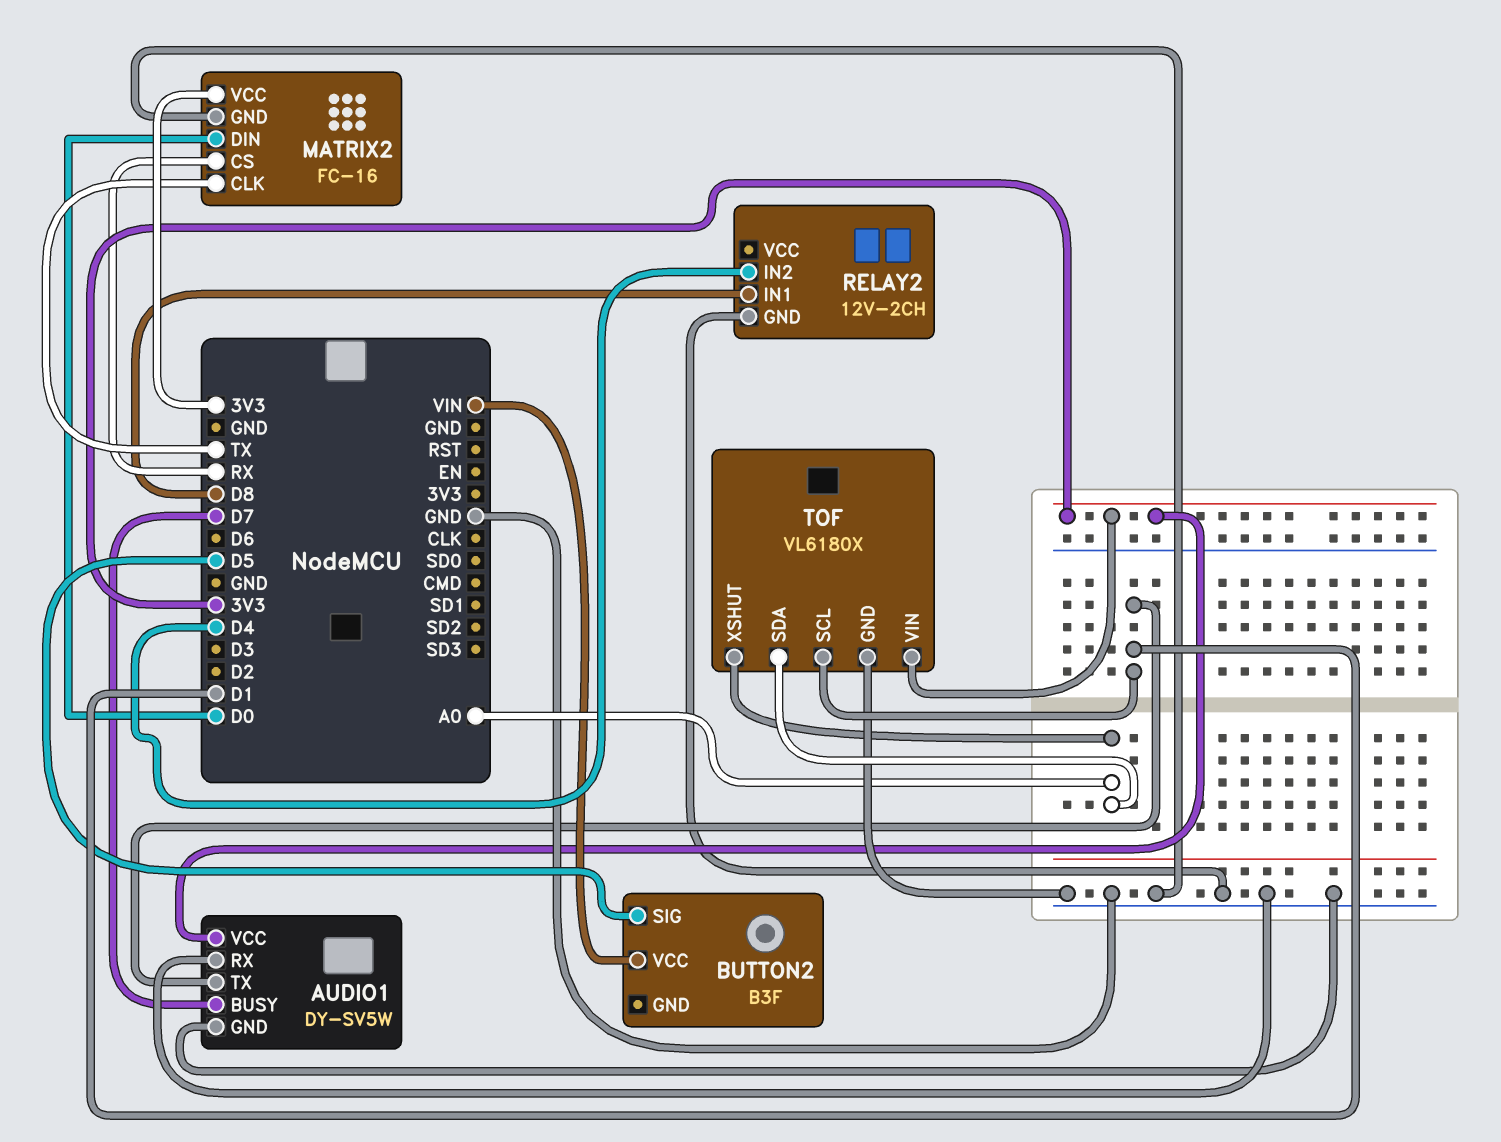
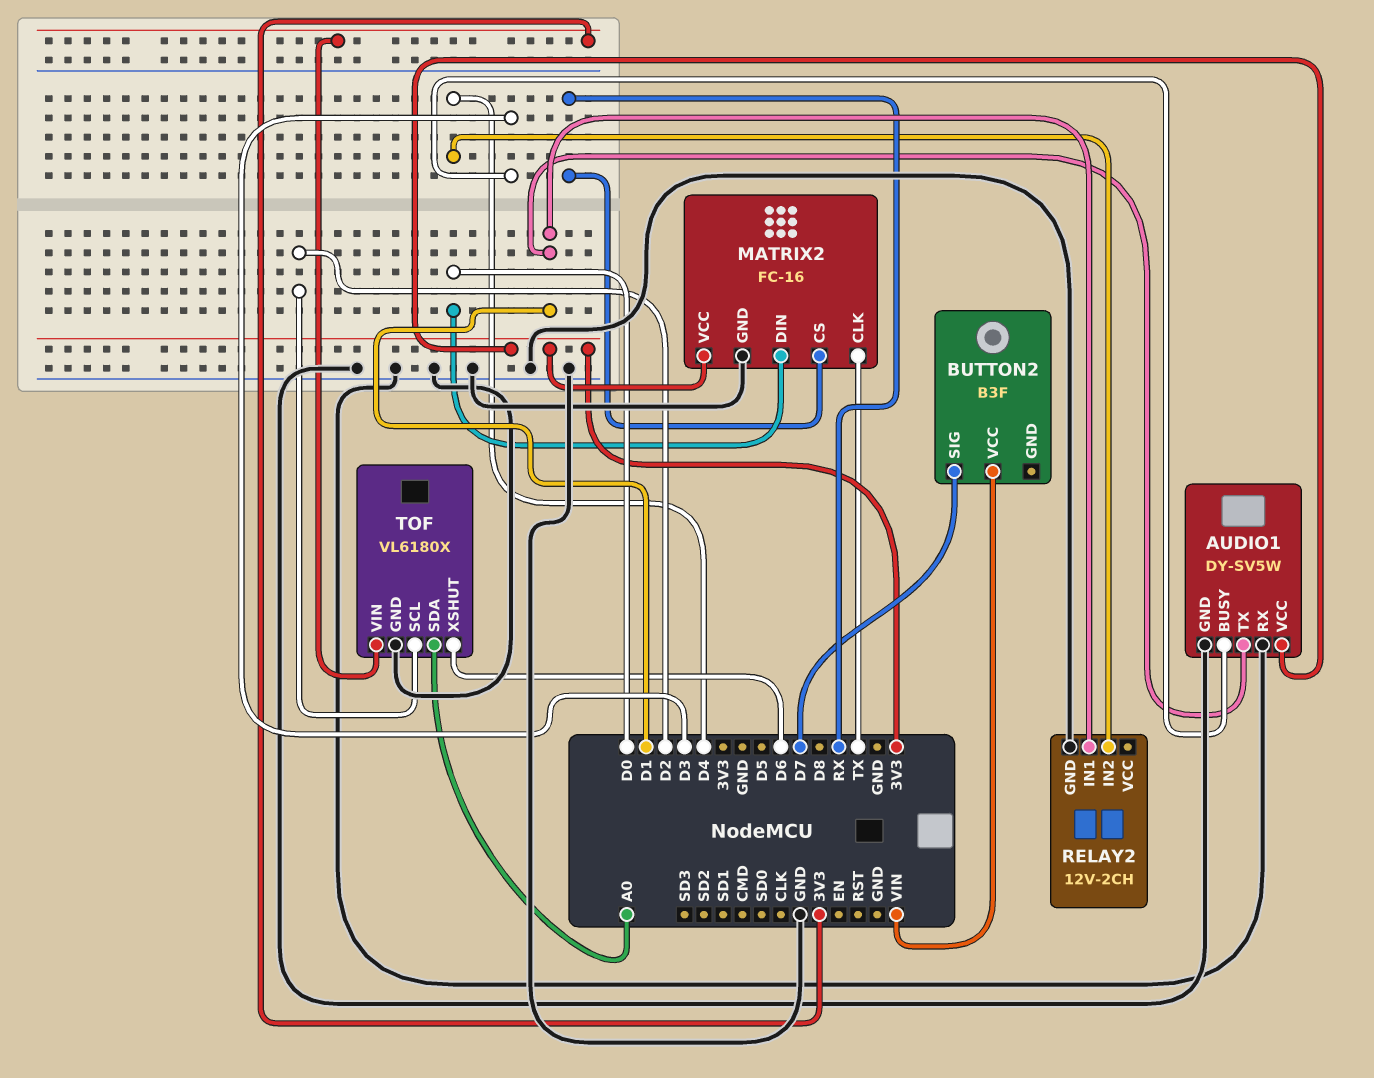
AUDIO1 pin BUSY: D7 -> D3
BUTTON2 pin SIG: D5 -> D7
RELAY2 pin IN1: D8 -> D1
TOF pin SCL: D1 -> D2
TOF pin XSHUT: A0 -> D6

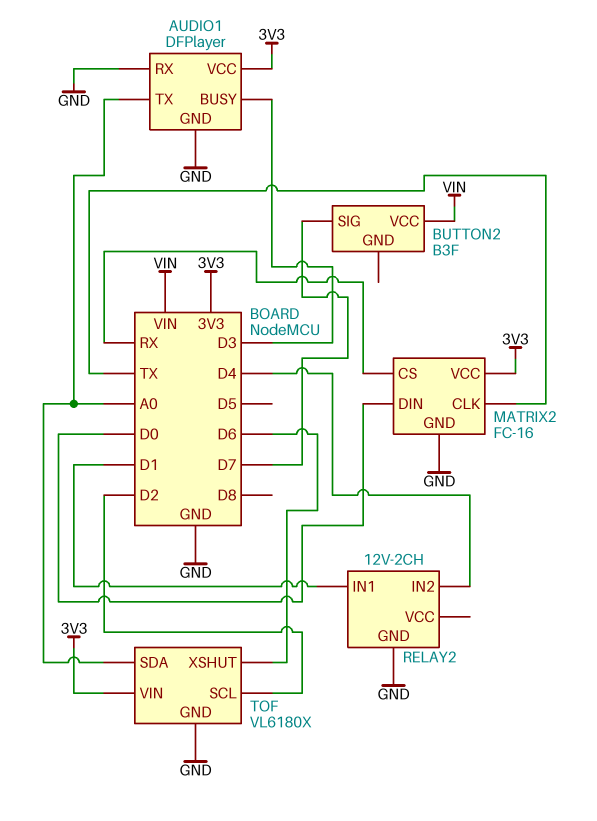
AUDIO1: DY-SV5W -> DFPlayer
AUDIO1 pin TX: D1 -> A0

